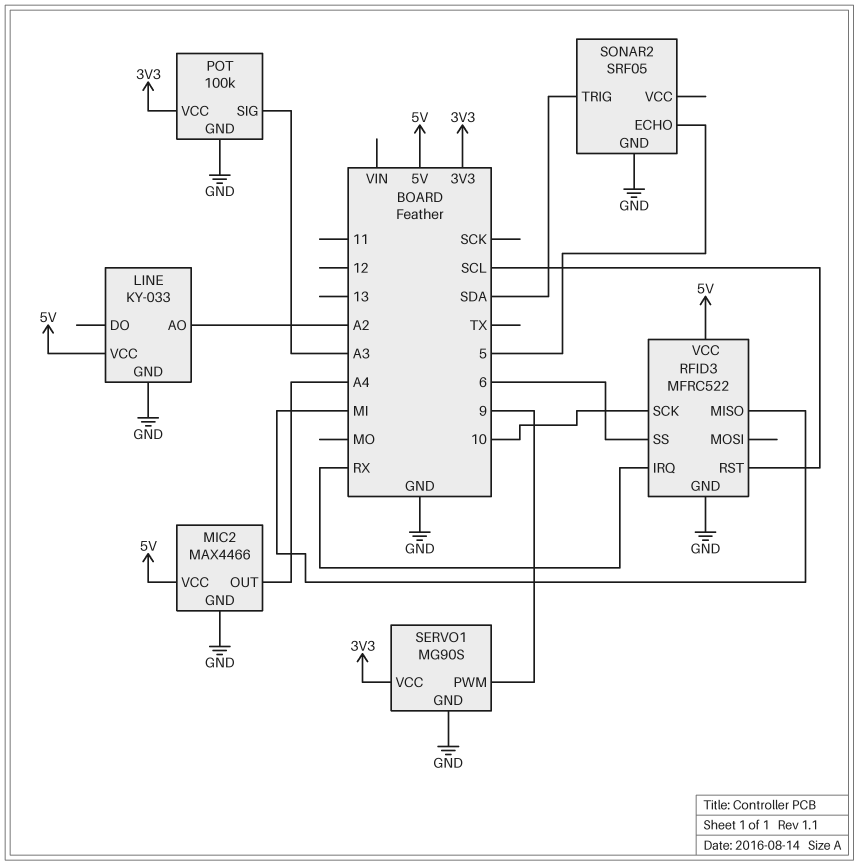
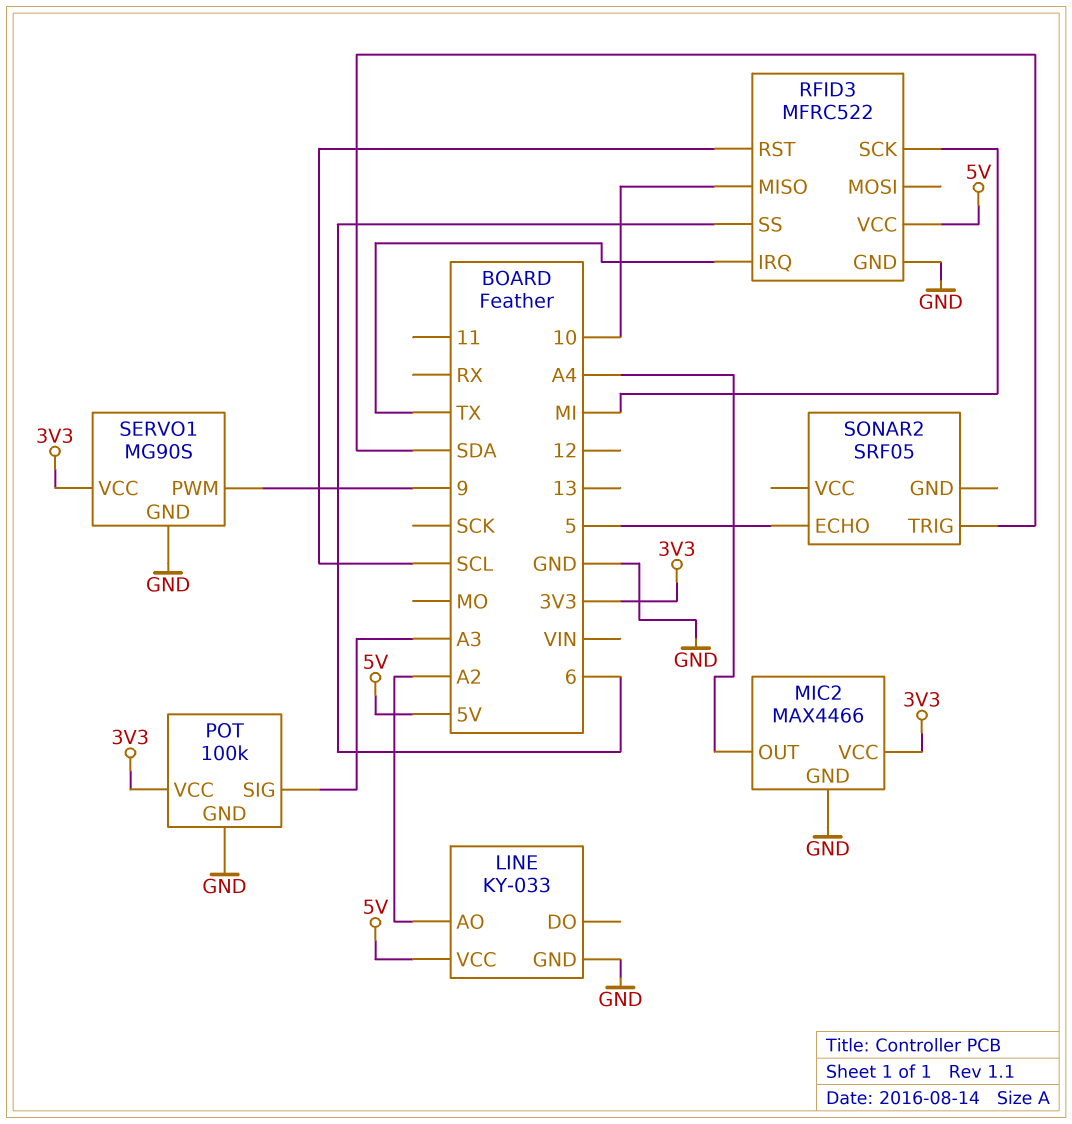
MIC2 pin VCC: 5V -> 3V3
RFID3 pin IRQ: RX -> TX
RFID3 pin MISO: MI -> 10
RFID3 pin SCK: 10 -> MI
SONAR2 pin GND: GND -> none

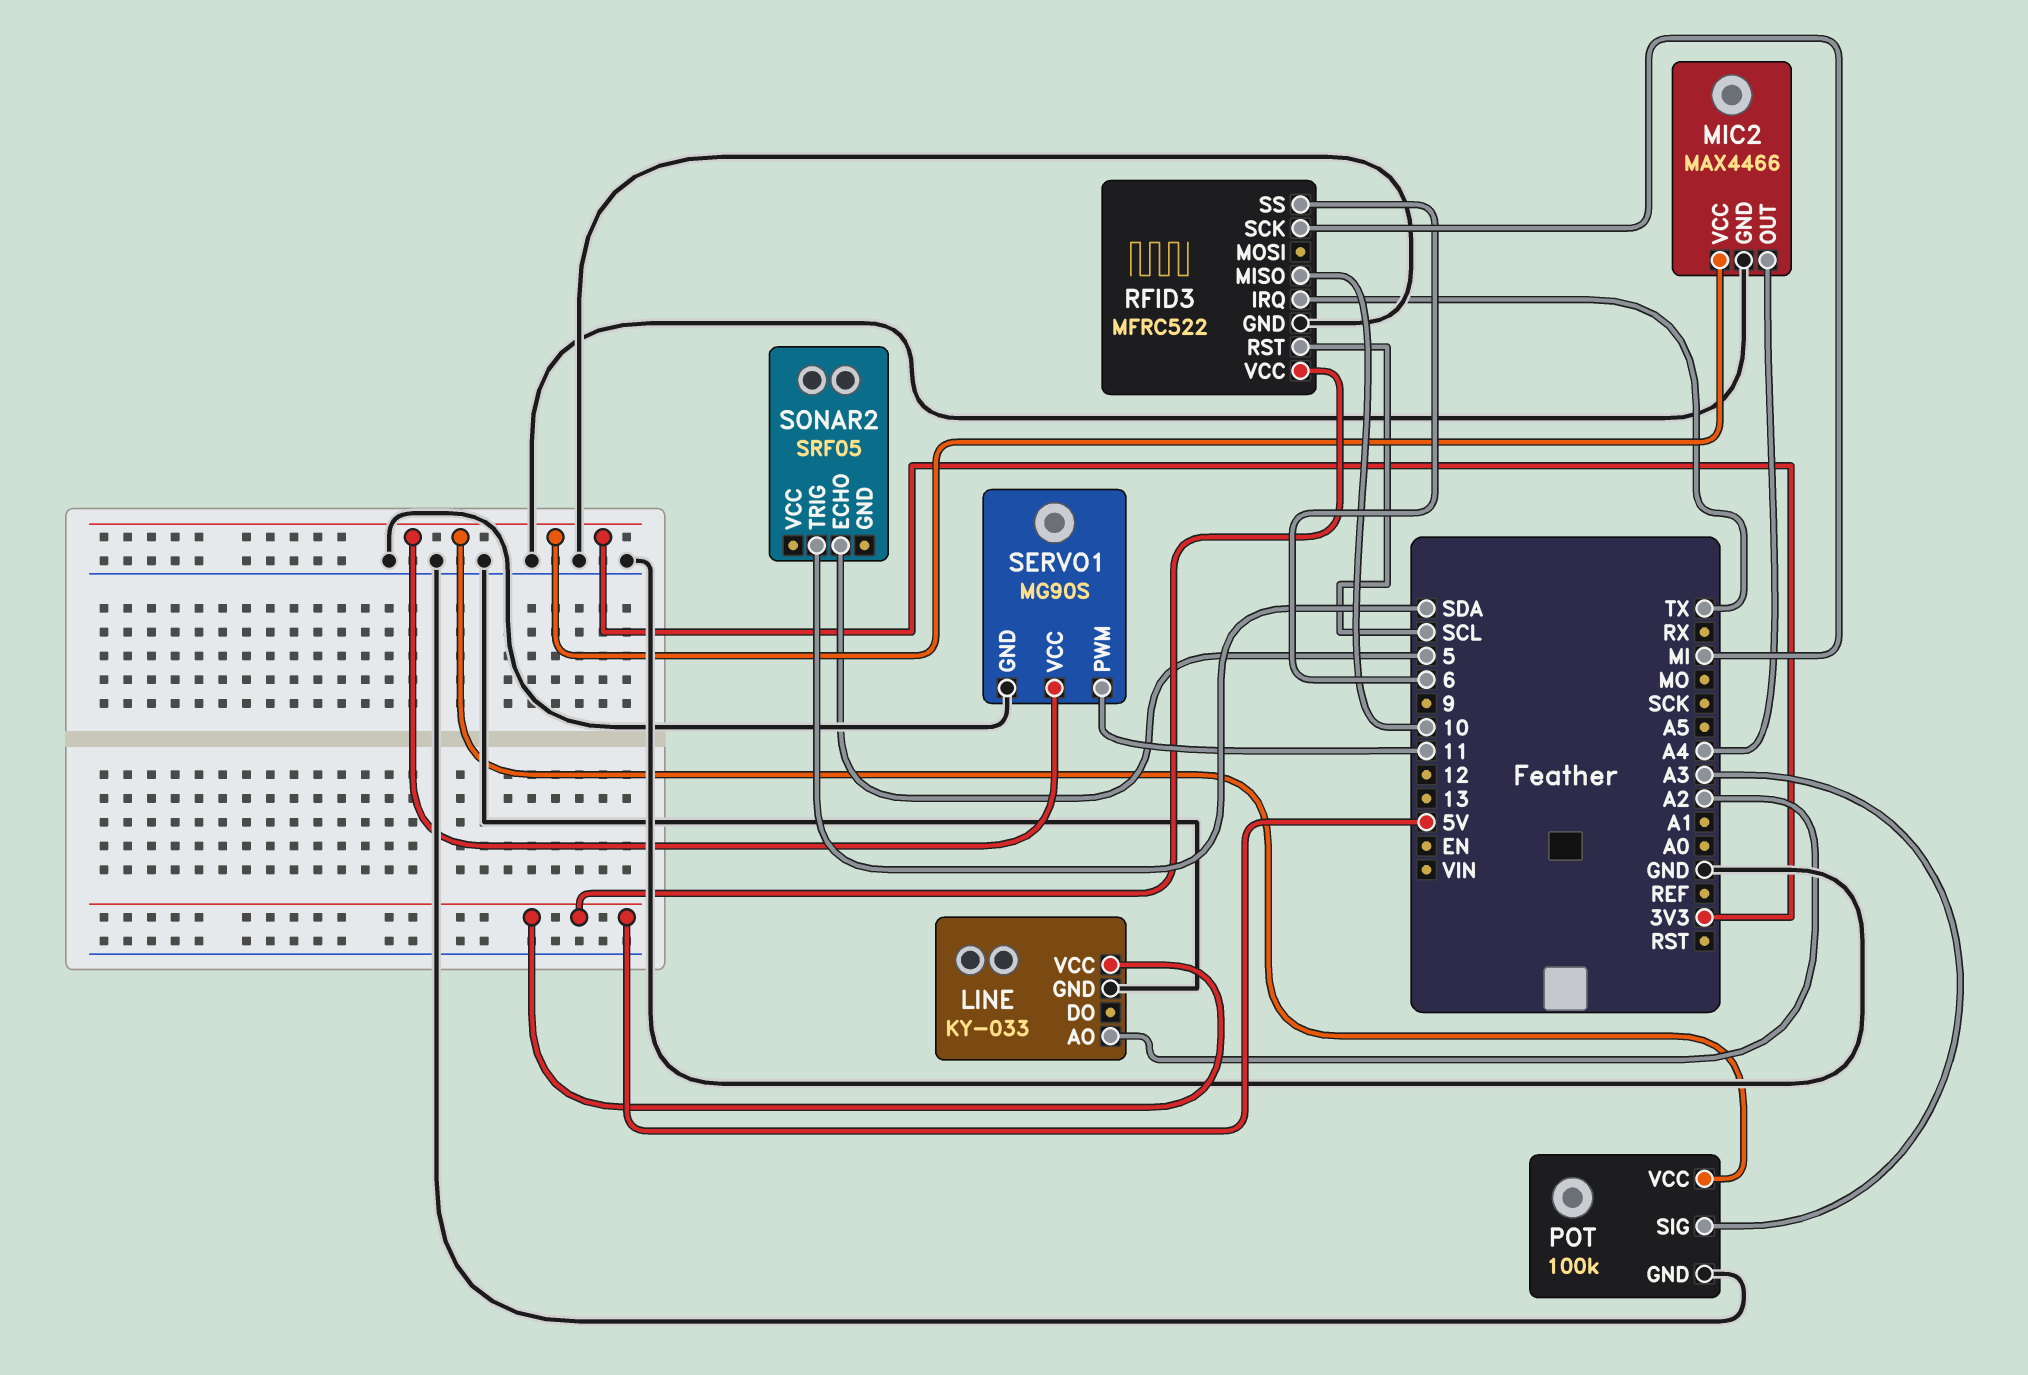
SERVO1 pin PWM: 9 -> 11

